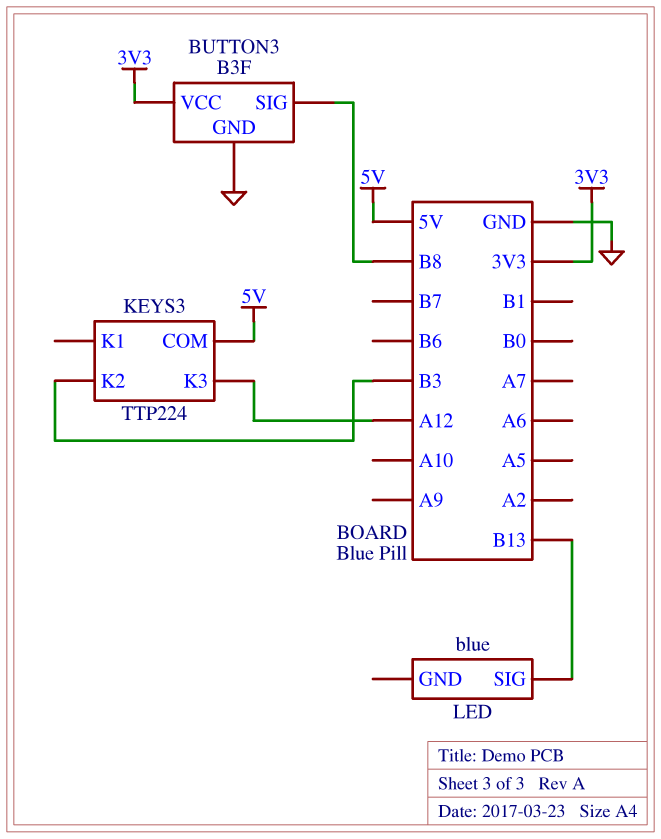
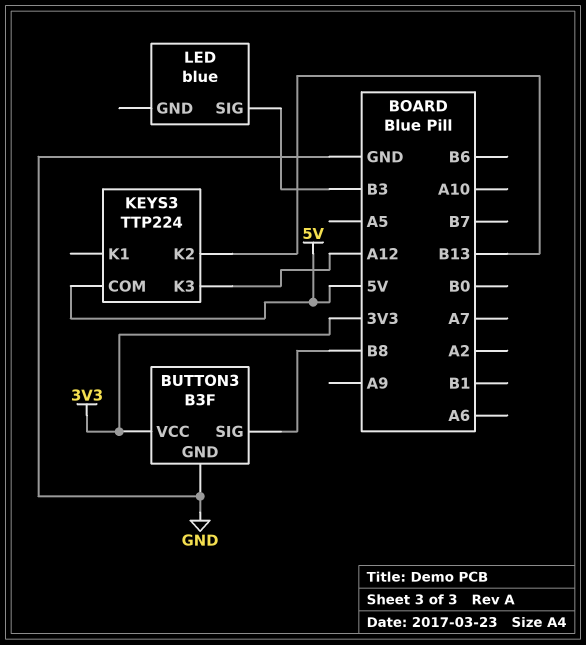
KEYS3 pin K2: B3 -> B13
LED pin SIG: B13 -> B3

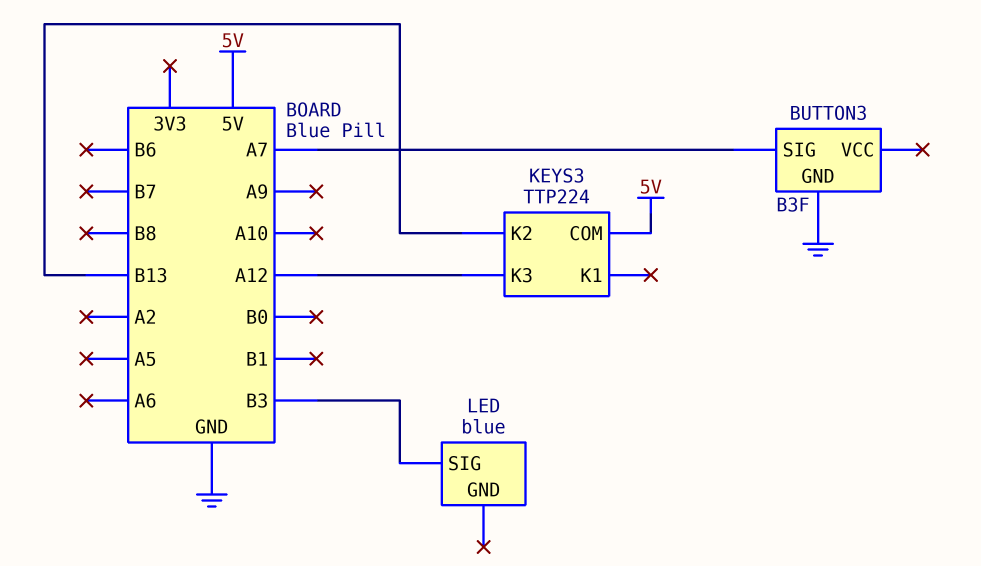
BUTTON3 pin SIG: B8 -> A7
BUTTON3 pin VCC: 3V3 -> none

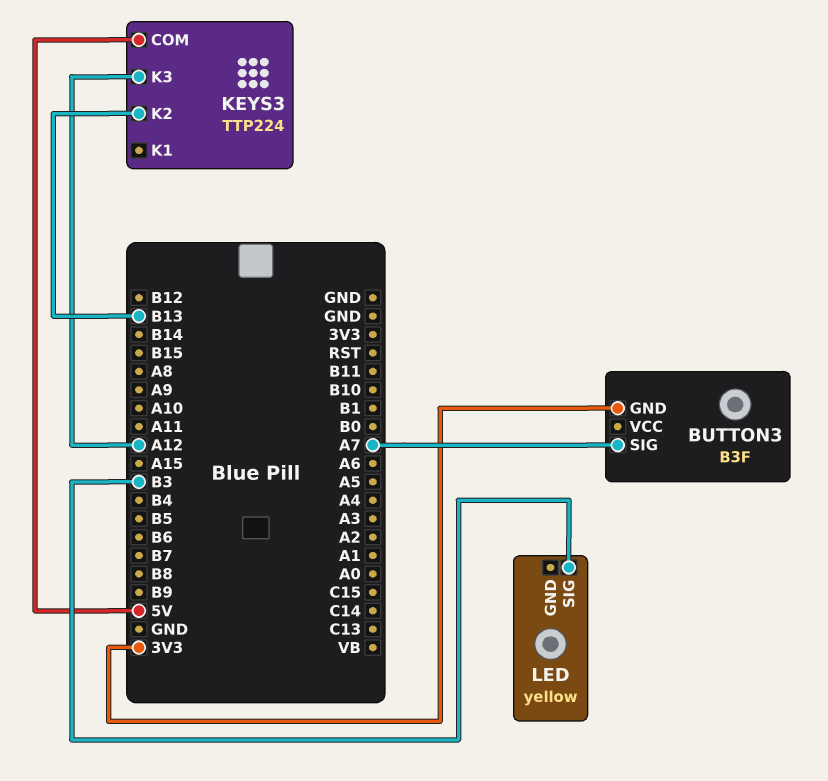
BUTTON3 pin GND: GND -> 3V3
LED: blue -> yellow

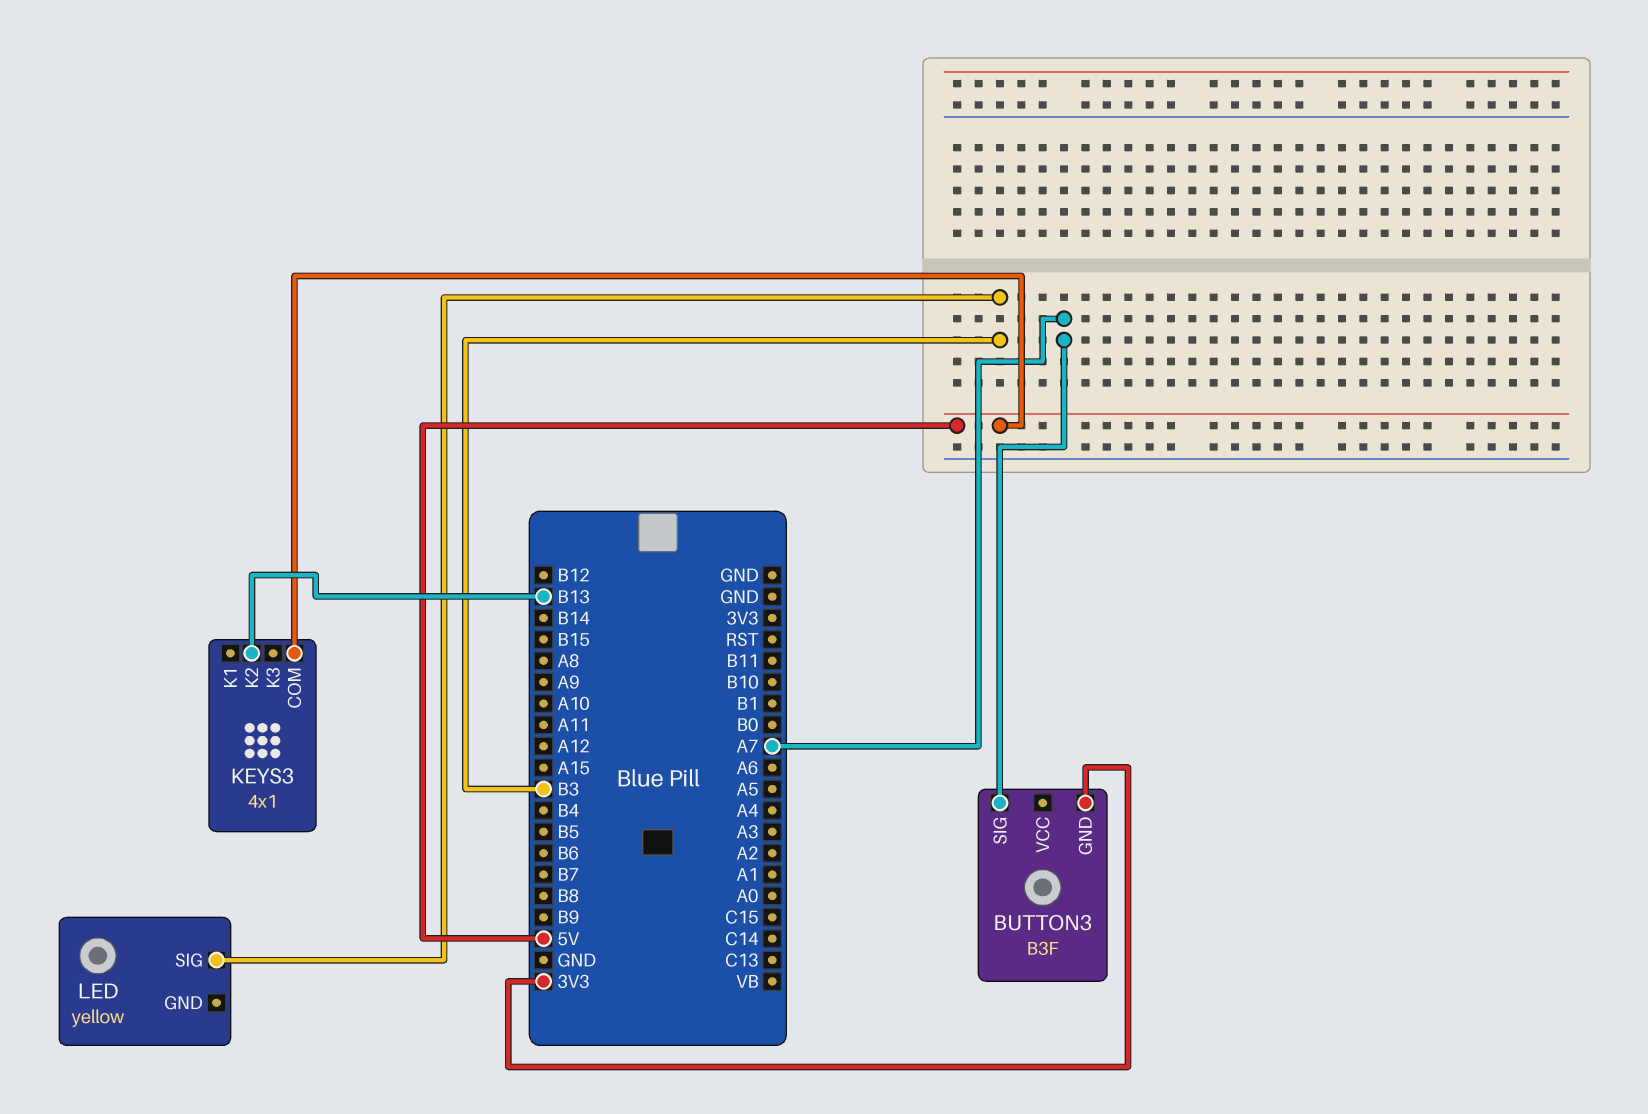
KEYS3: TTP224 -> 4x1
KEYS3 pin K3: A12 -> none

